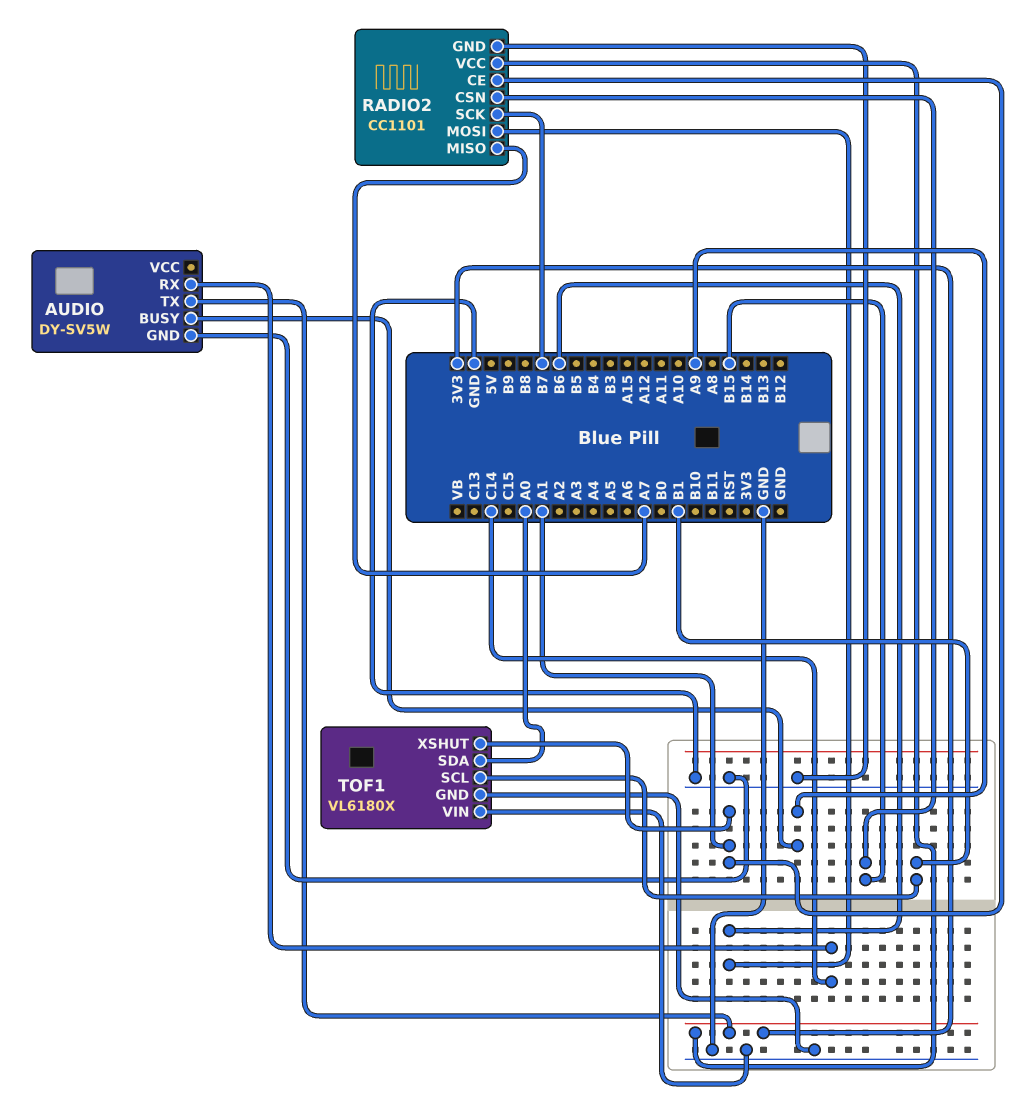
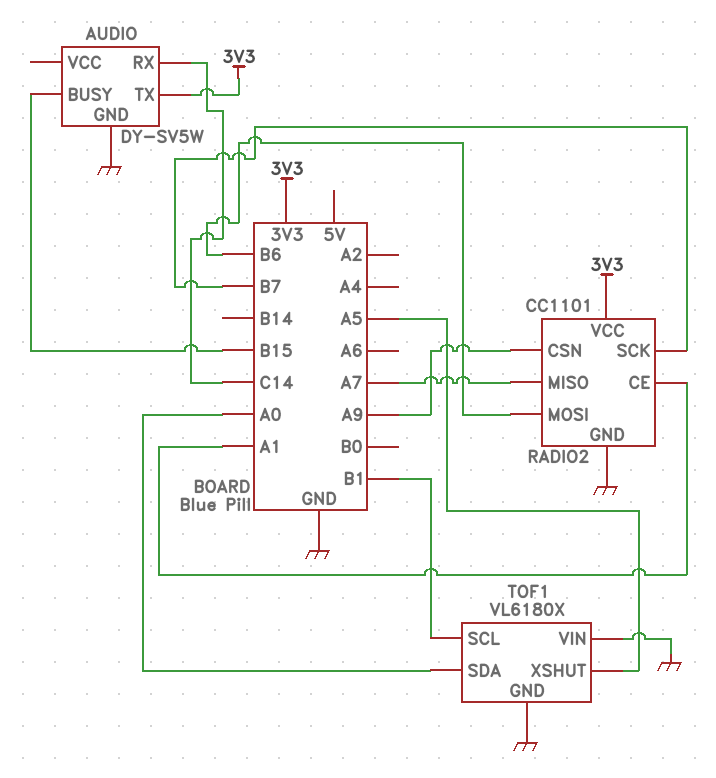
AUDIO pin BUSY: A9 -> B15
RADIO2 pin CSN: B15 -> A9
TOF1 pin XSHUT: A1 -> A5

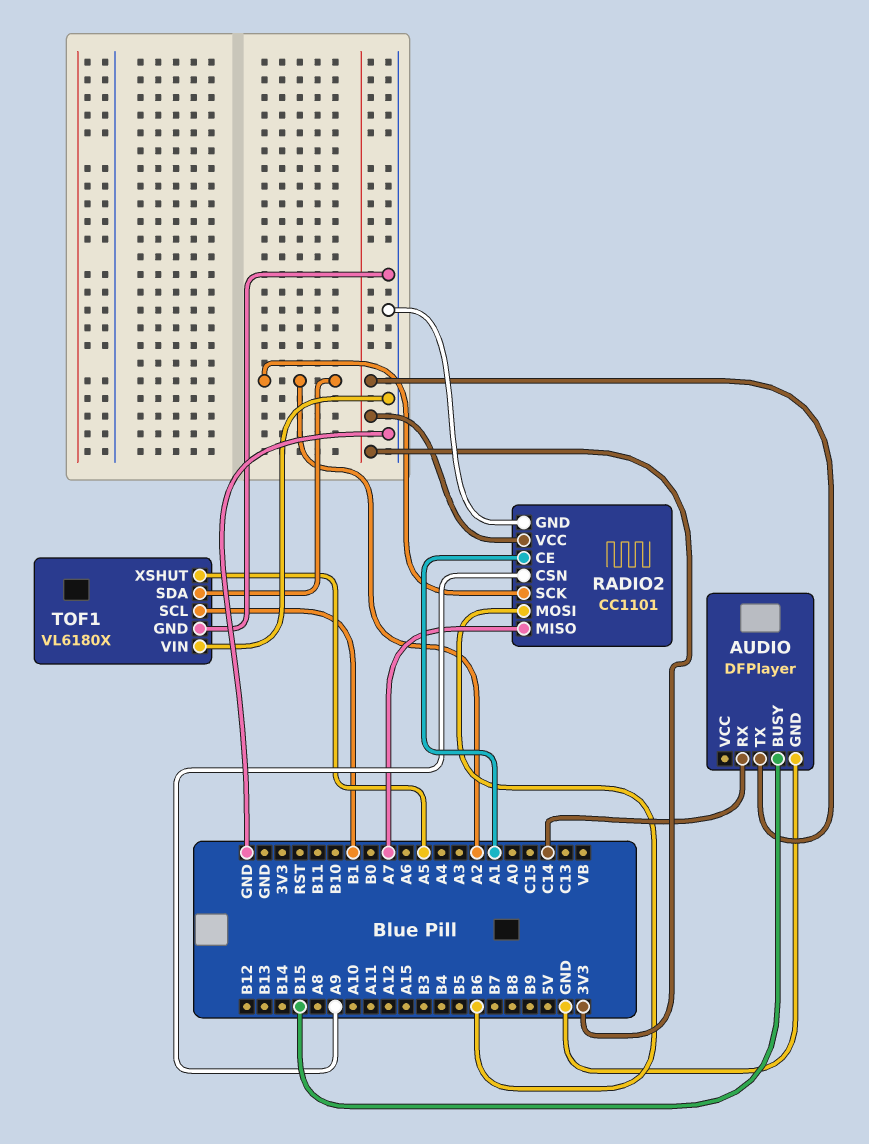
AUDIO: DY-SV5W -> DFPlayer
RADIO2 pin SCK: B7 -> A2
TOF1 pin SDA: A0 -> A2

